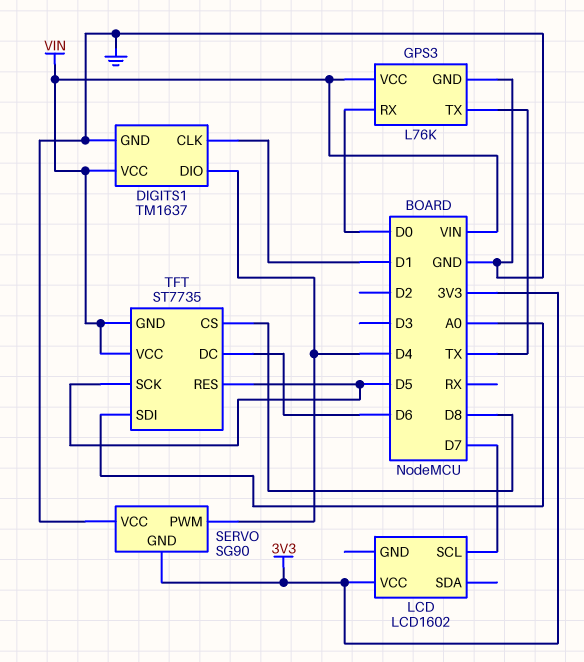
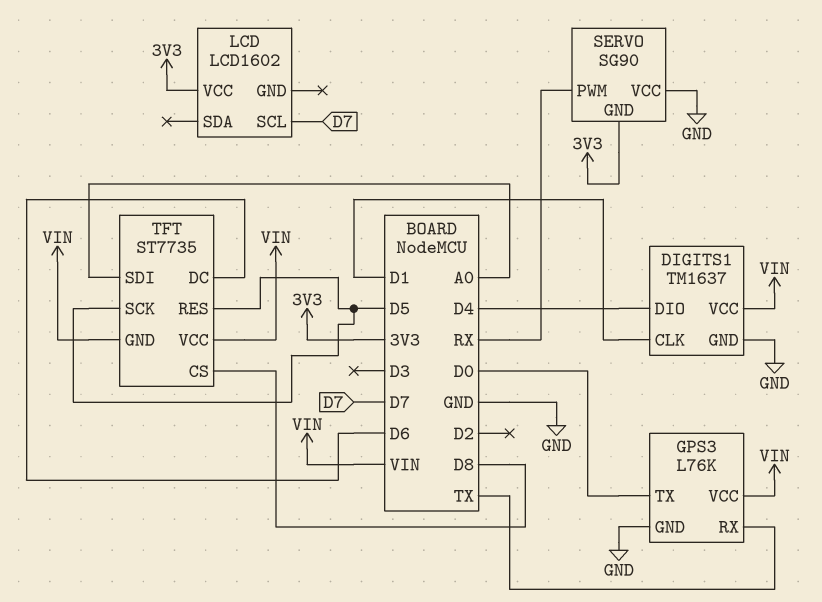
GPS3 pin RX: D0 -> TX
GPS3 pin TX: TX -> D0
SERVO pin PWM: D4 -> RX

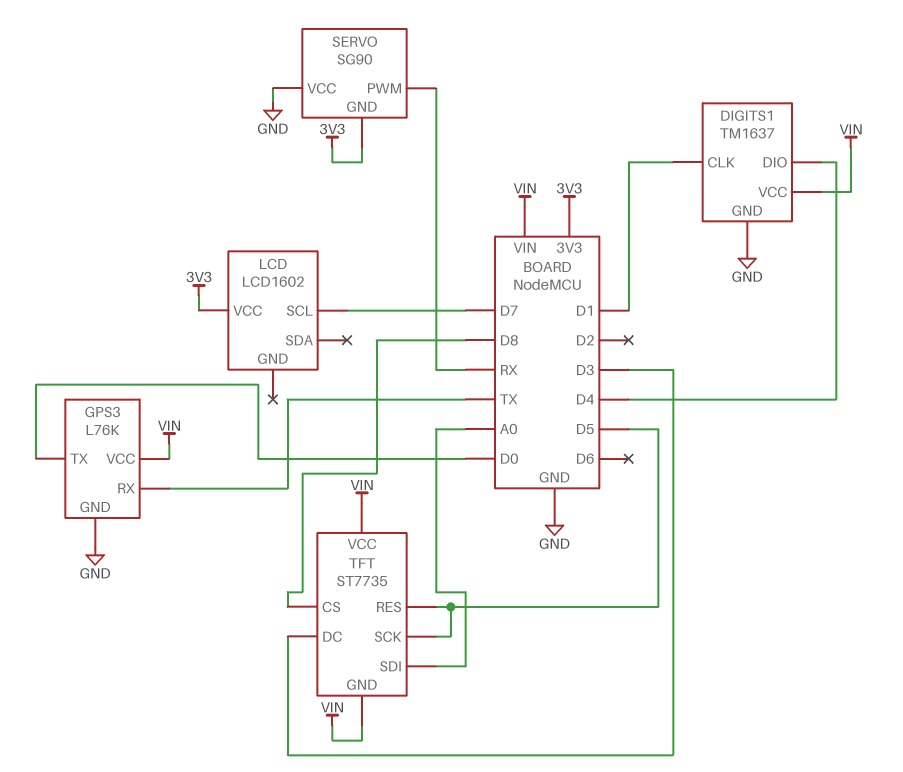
TFT pin DC: D6 -> D3

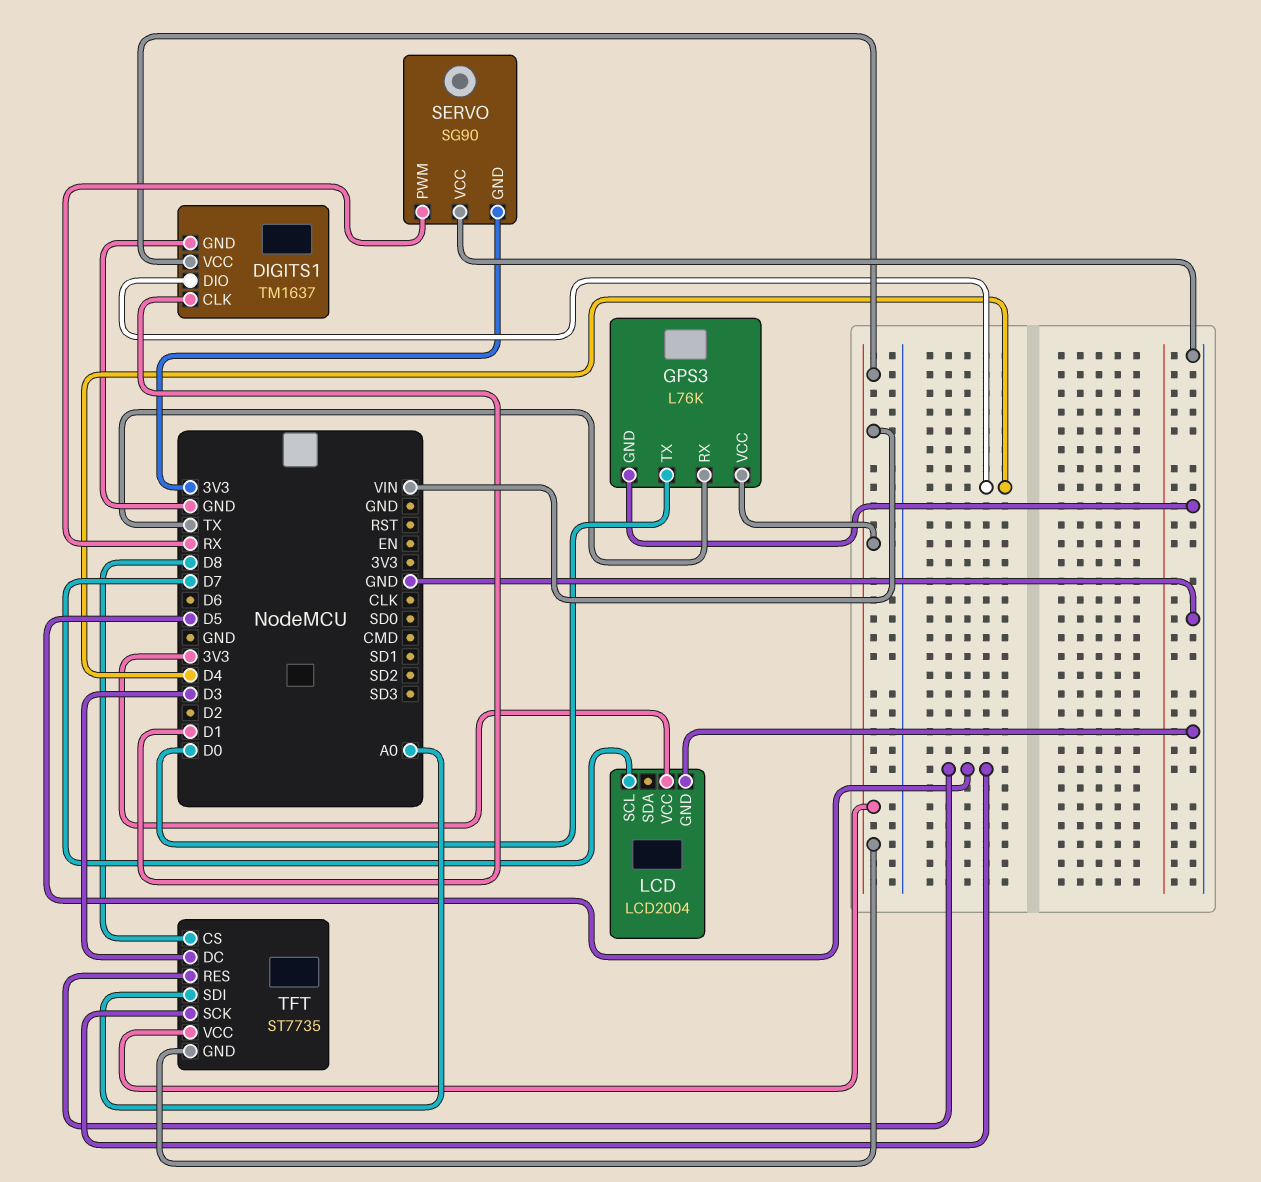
LCD: LCD1602 -> LCD2004
LCD pin GND: none -> GND

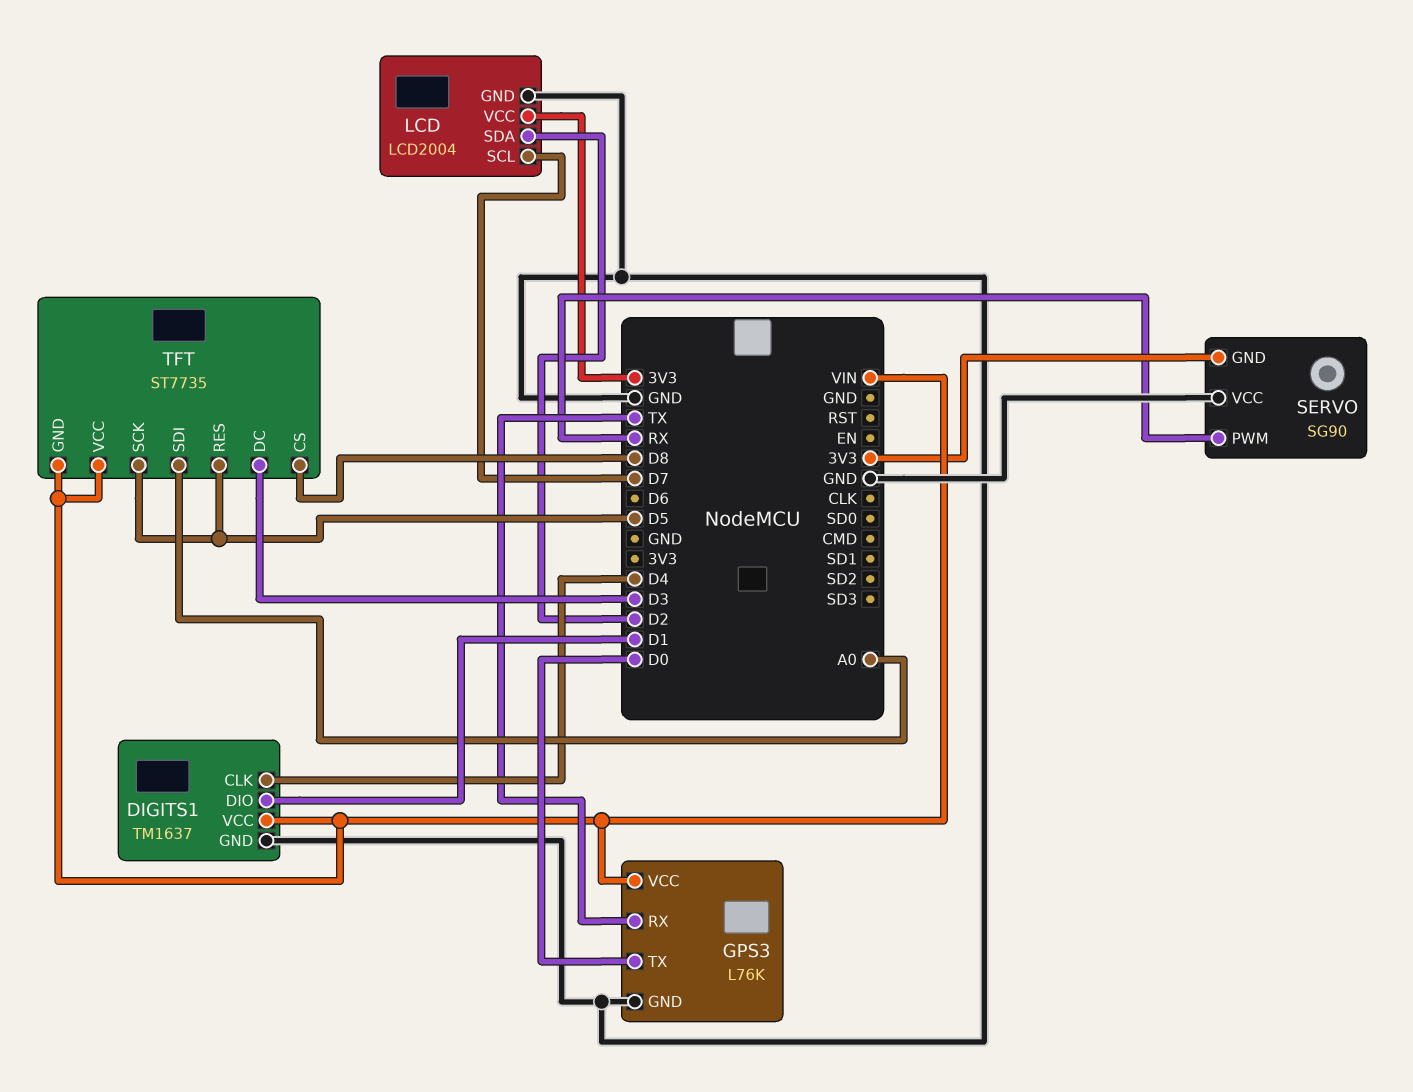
DIGITS1 pin CLK: D1 -> D4
DIGITS1 pin DIO: D4 -> D1
LCD pin SDA: none -> D2

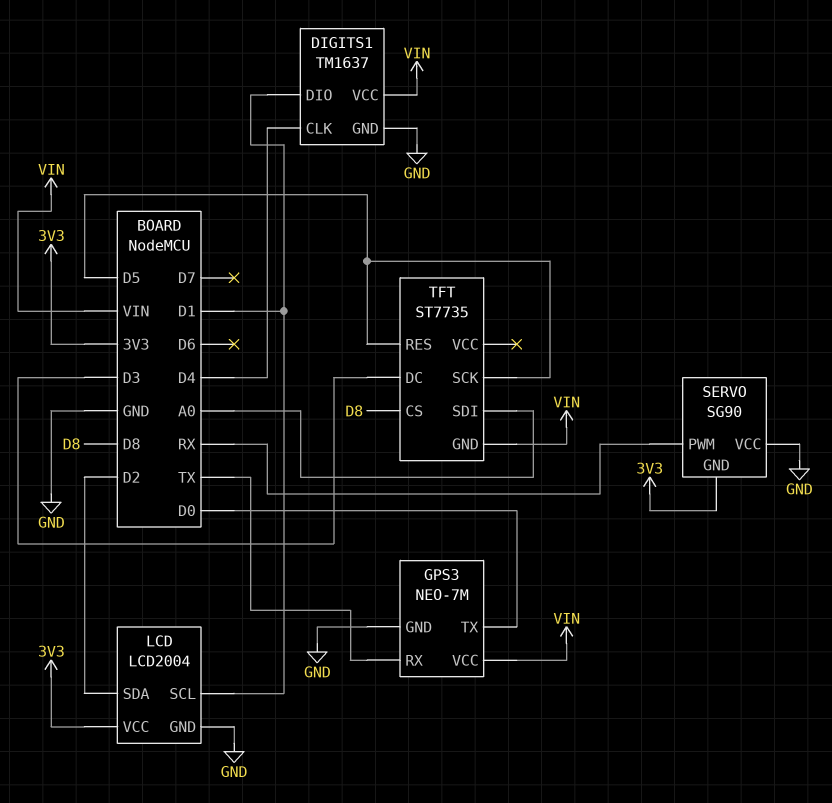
GPS3: L76K -> NEO-7M
LCD pin SCL: D7 -> D1
TFT pin VCC: VIN -> none

